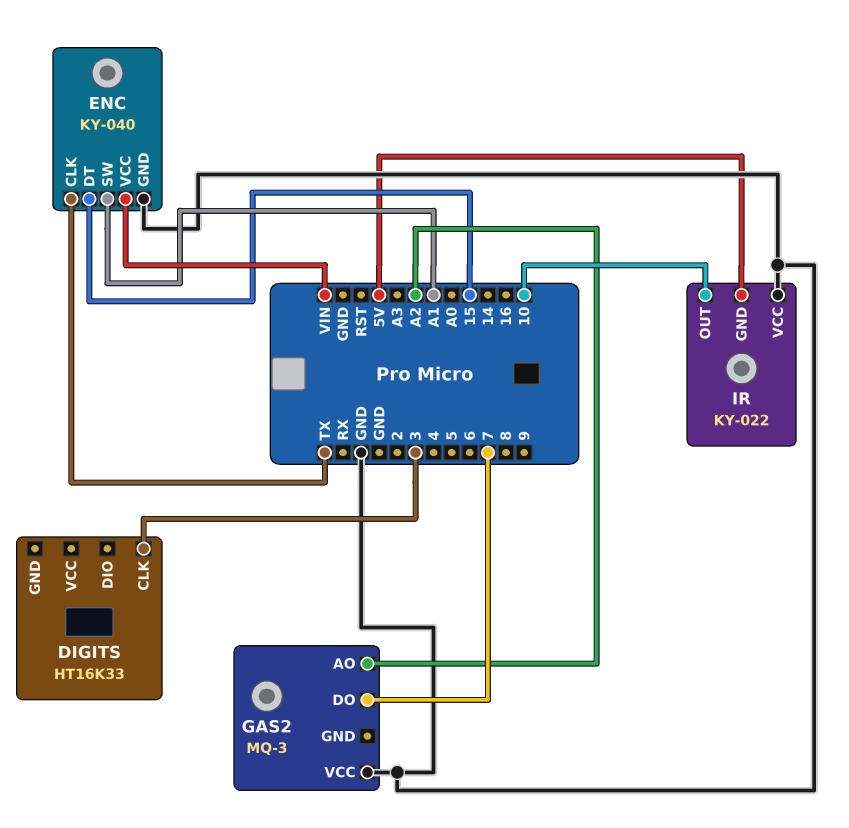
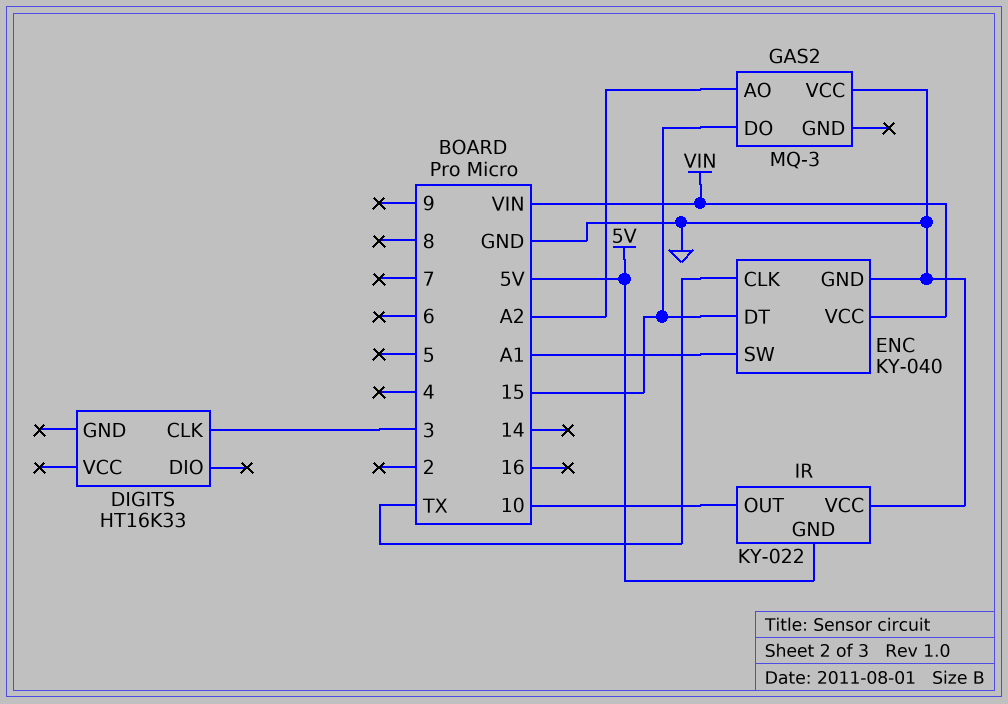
GAS2 pin DO: 7 -> 15

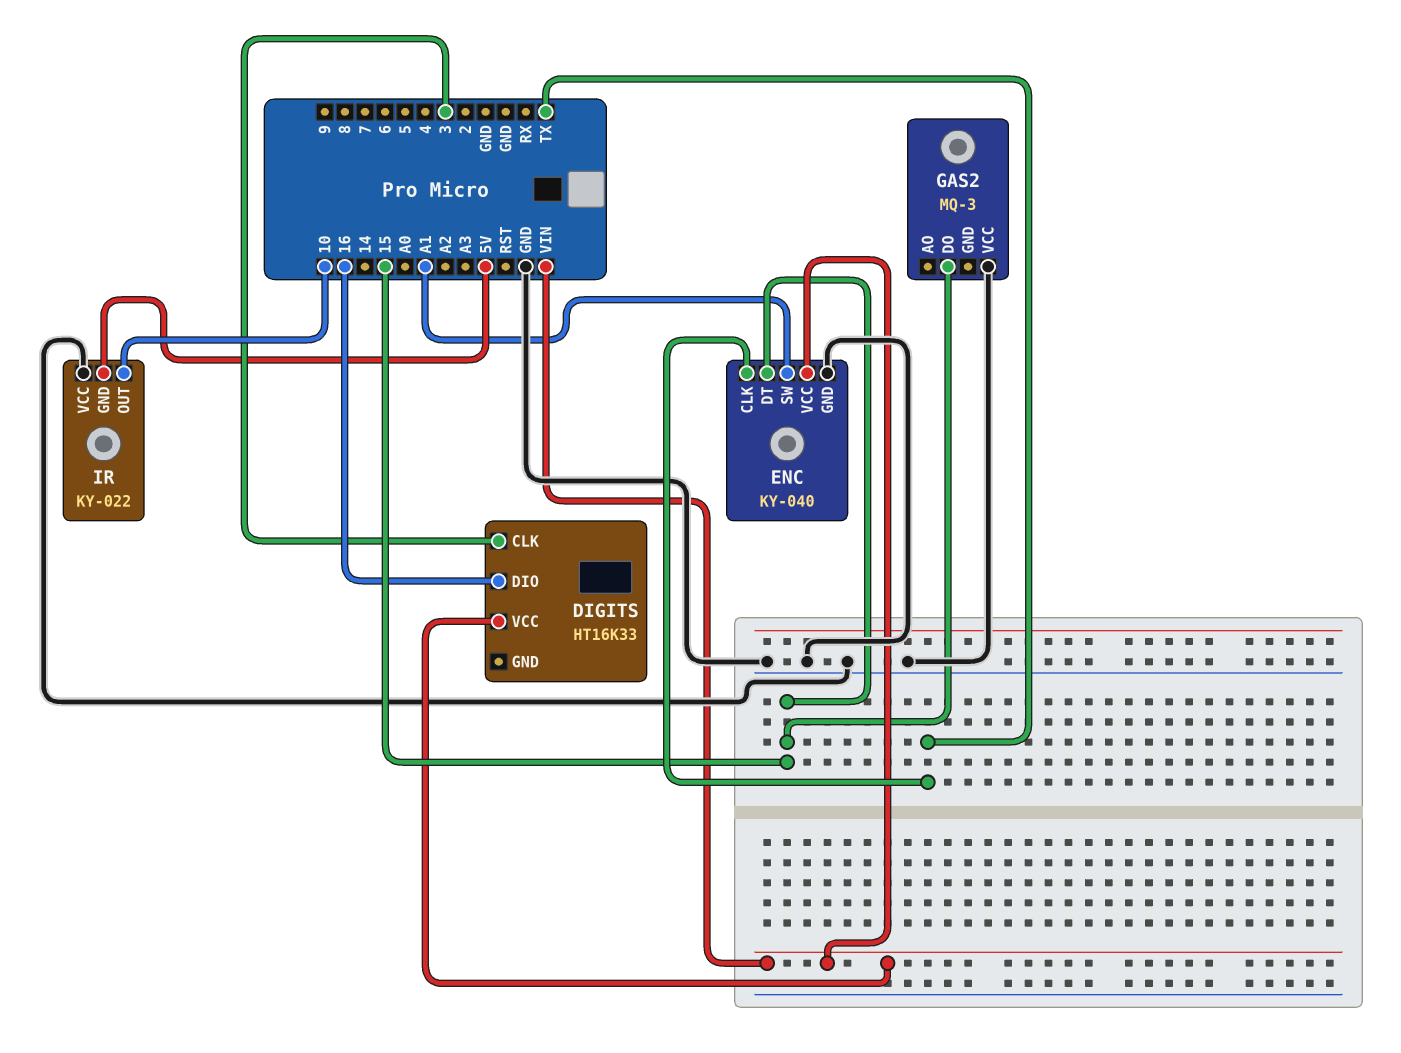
DIGITS pin DIO: none -> 16
DIGITS pin VCC: none -> VIN
GAS2 pin AO: A2 -> none

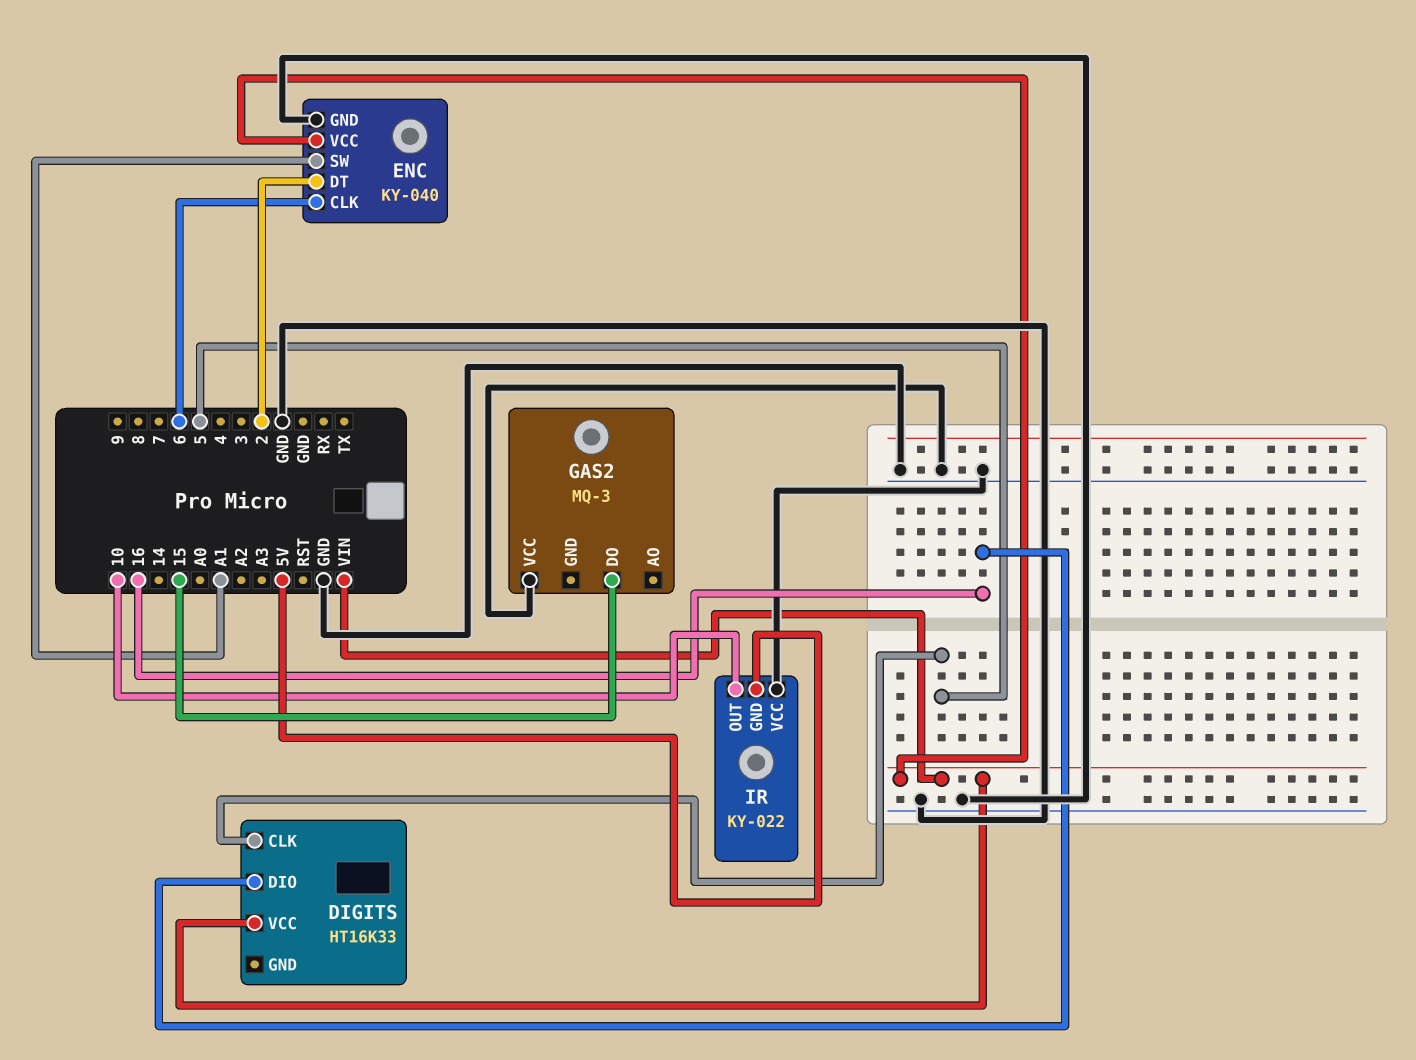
DIGITS pin CLK: 3 -> 5
ENC pin CLK: TX -> 6
ENC pin DT: 15 -> 2

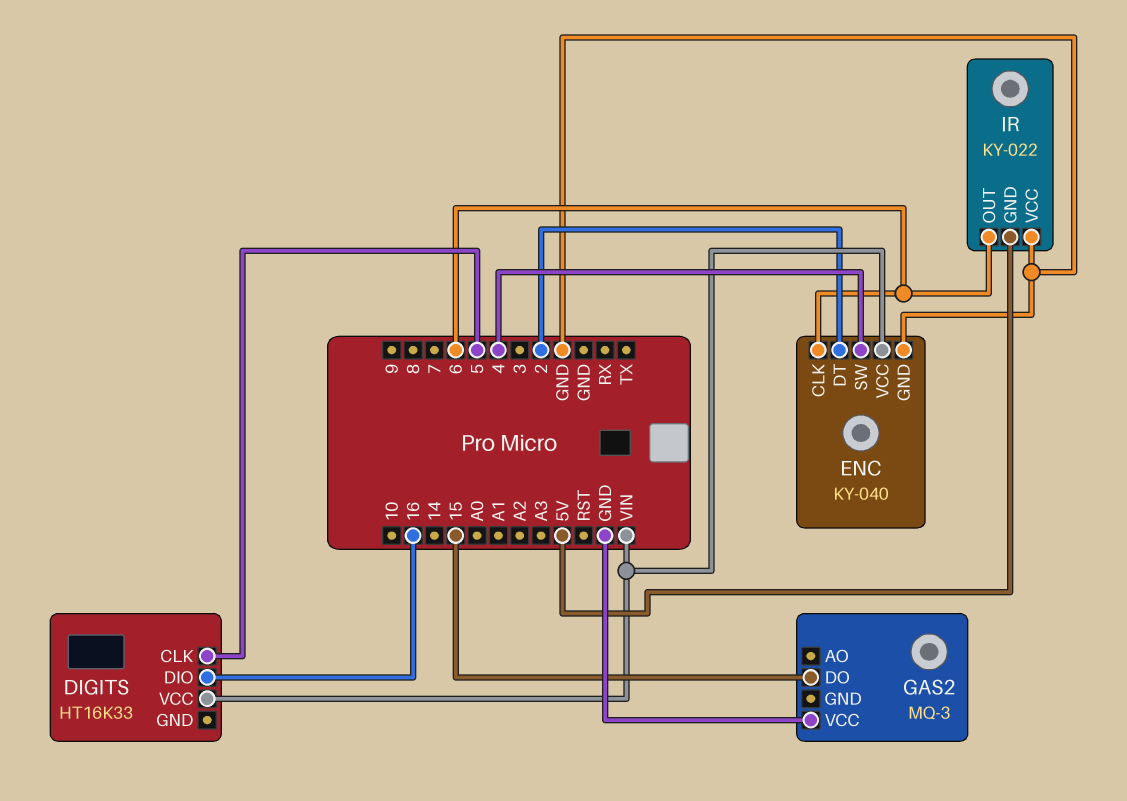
ENC pin SW: A1 -> 4
IR pin OUT: 10 -> 6

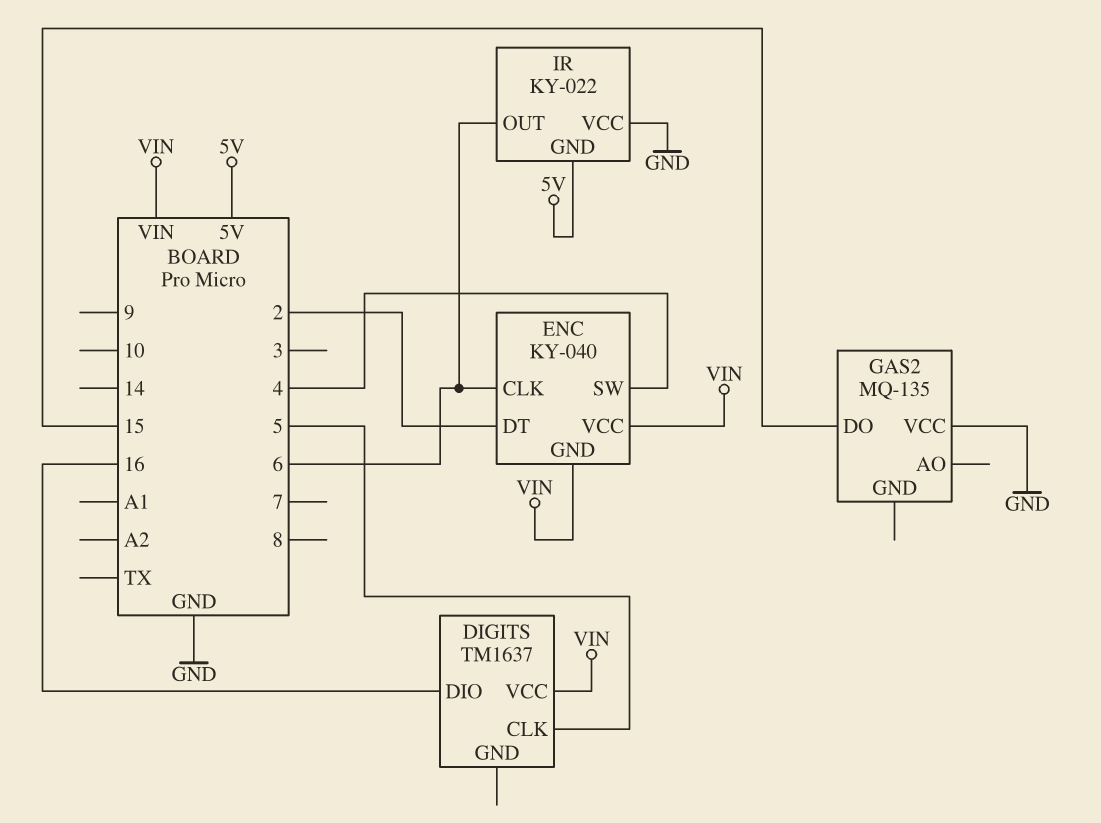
DIGITS: HT16K33 -> TM1637
ENC pin GND: GND -> VIN
GAS2: MQ-3 -> MQ-135

